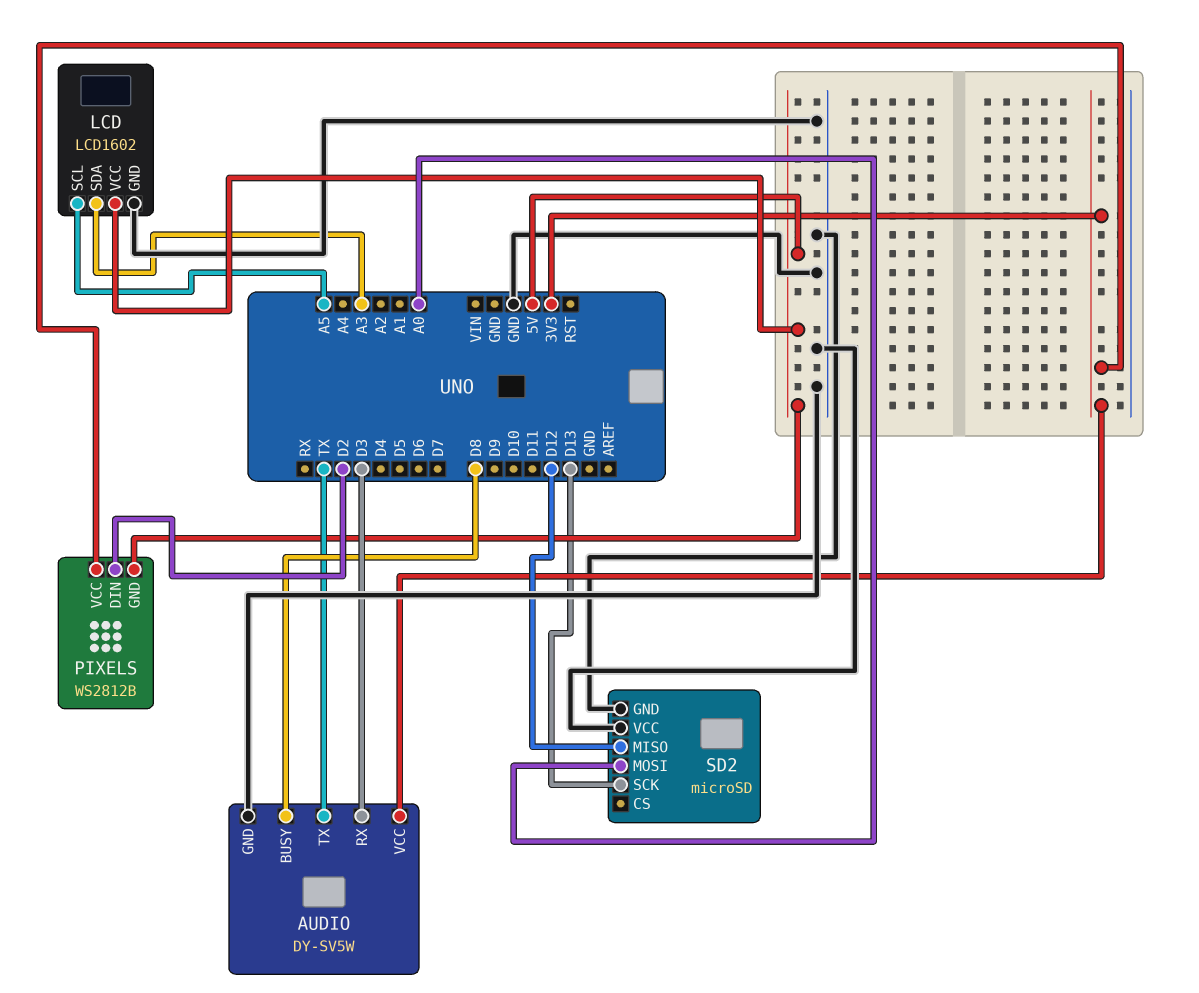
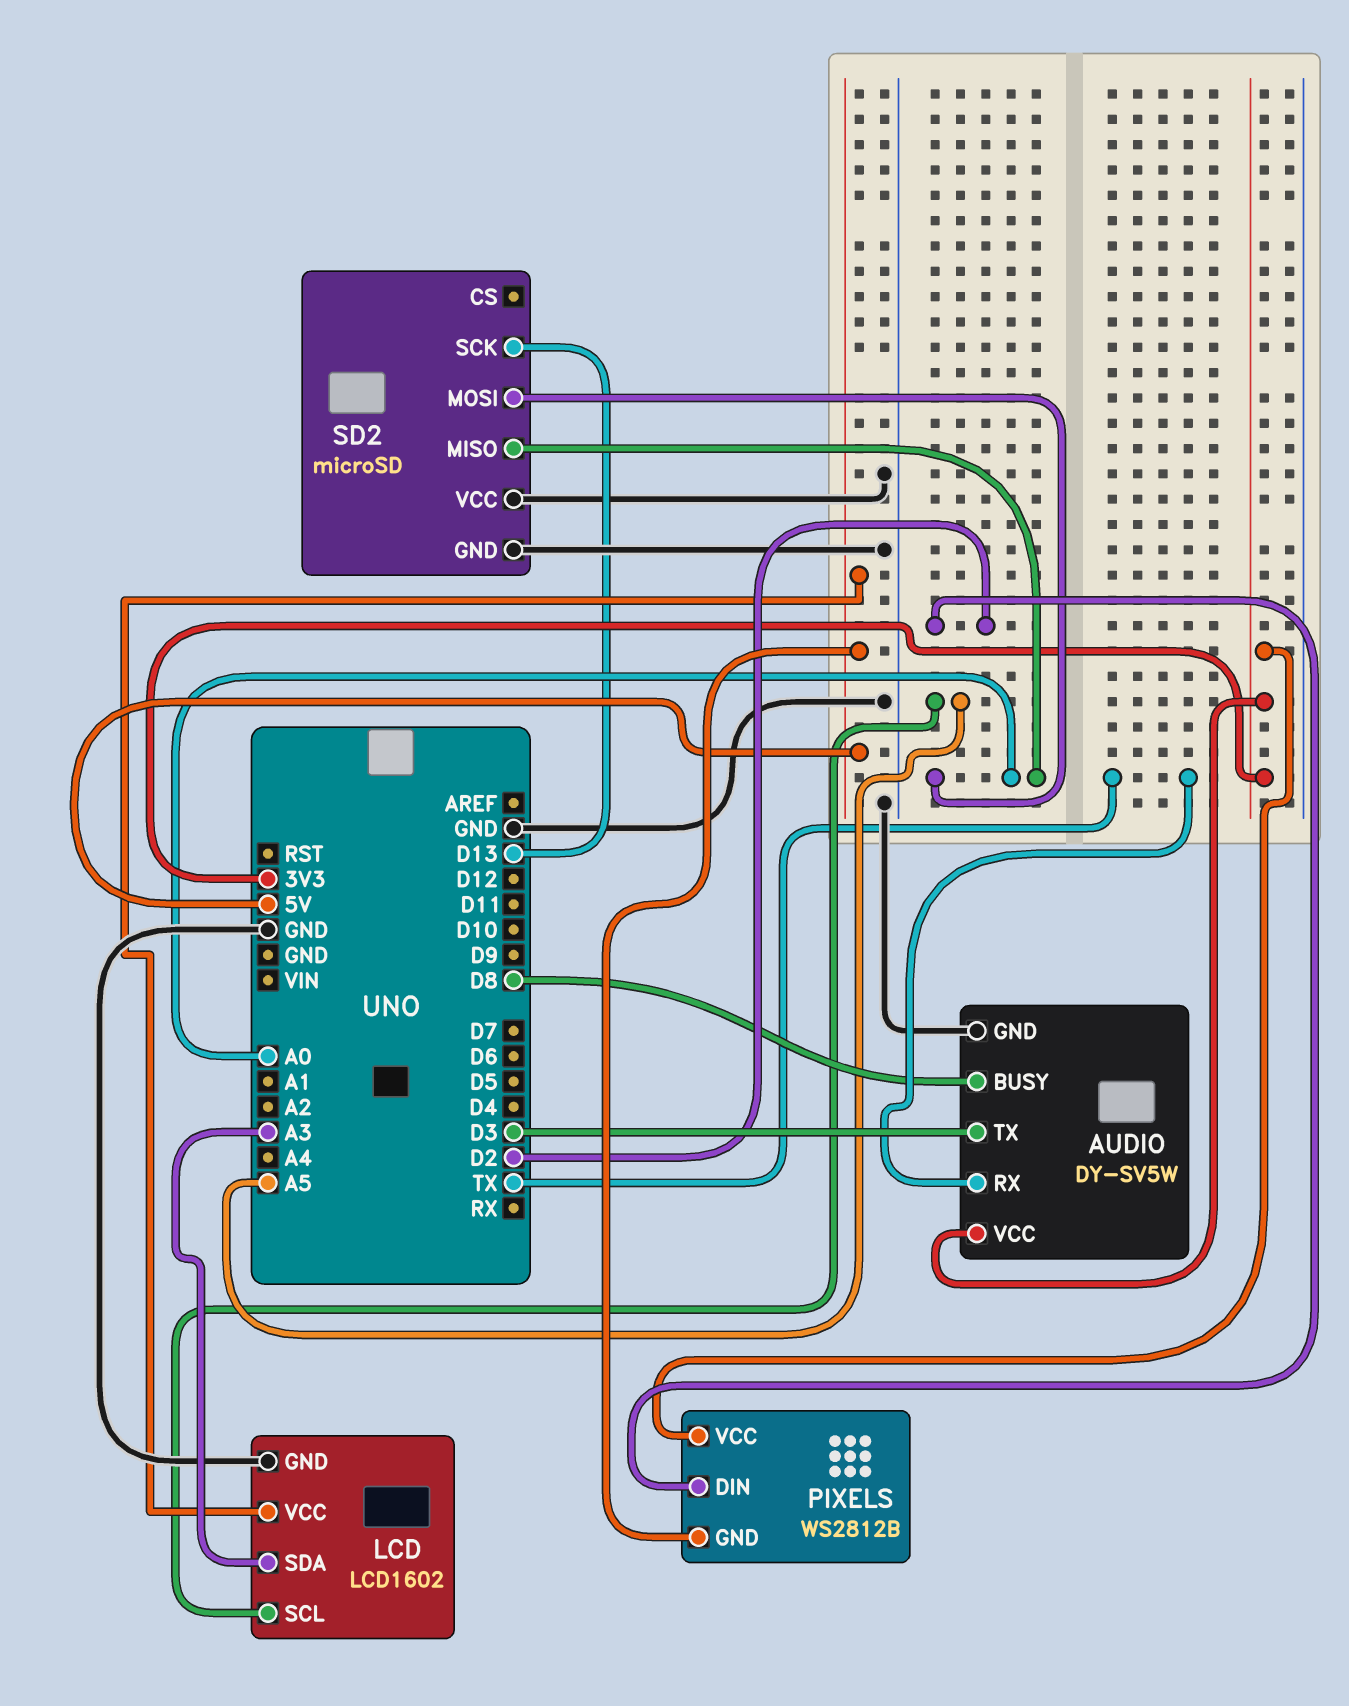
AUDIO pin RX: D3 -> TX
AUDIO pin TX: TX -> D3
SD2 pin MISO: D12 -> A0

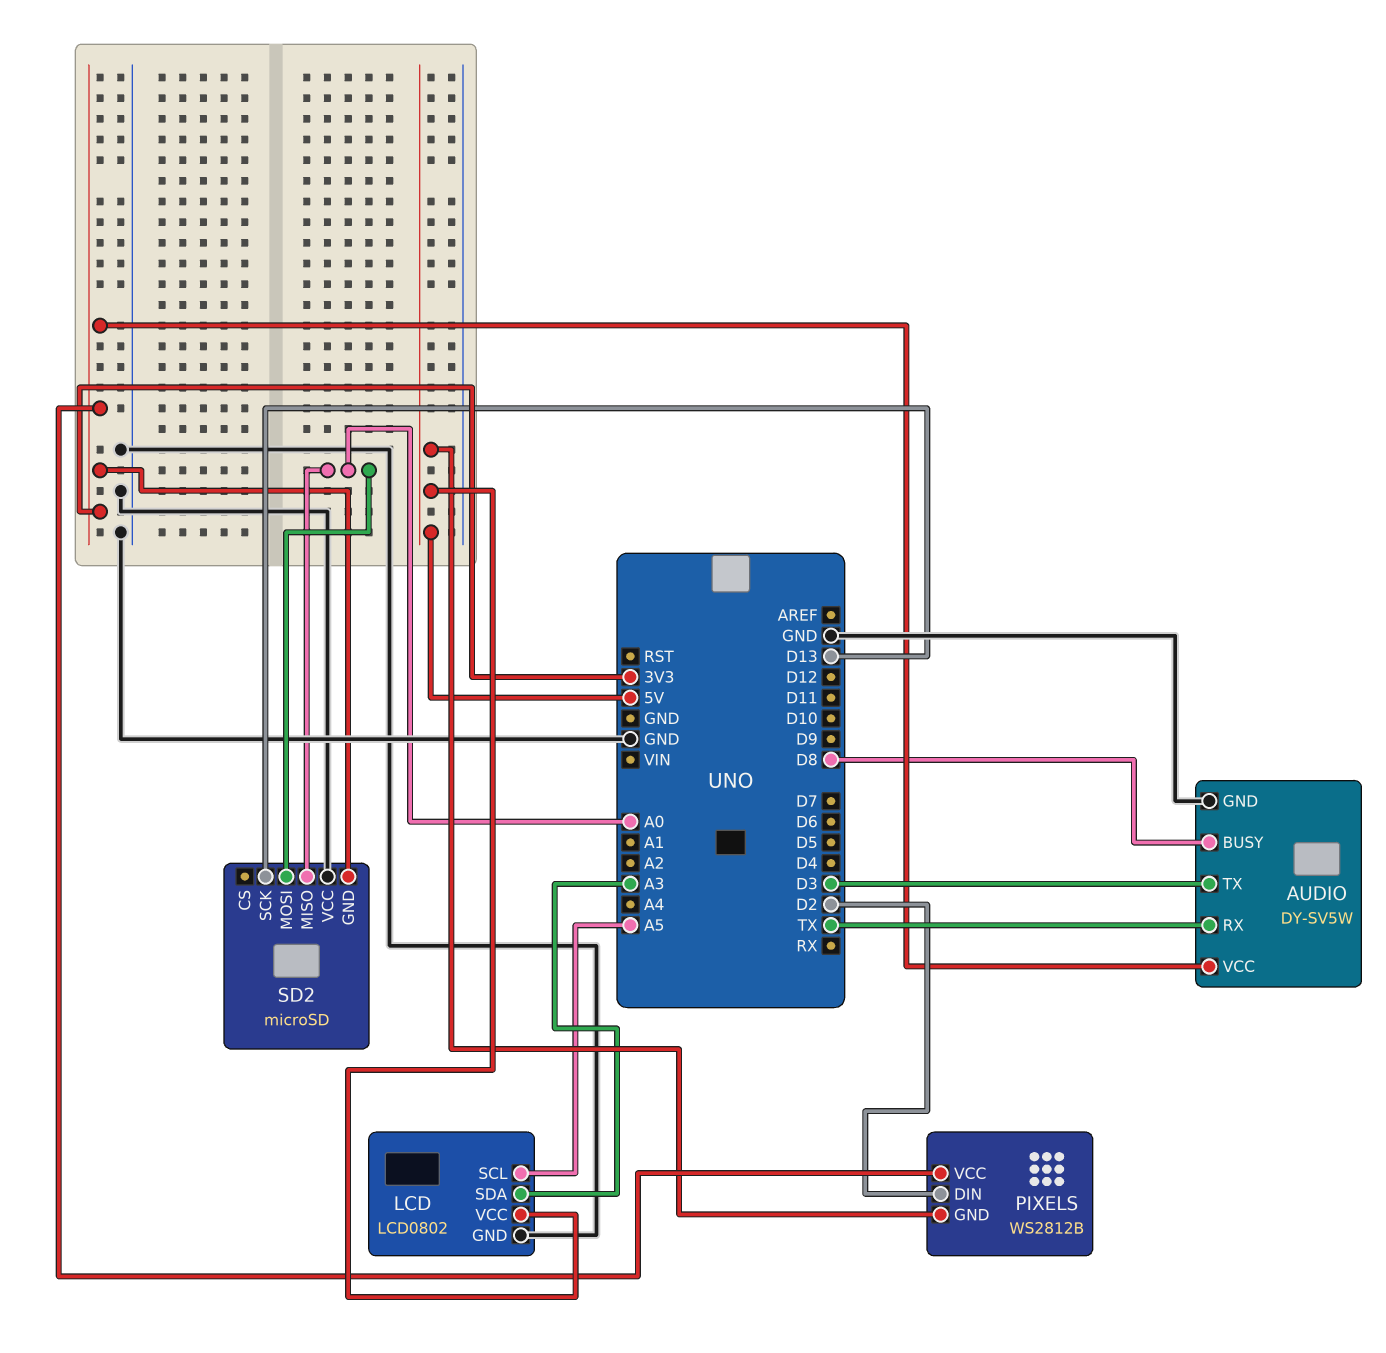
LCD: LCD1602 -> LCD0802
SD2 pin GND: GND -> 3V3

